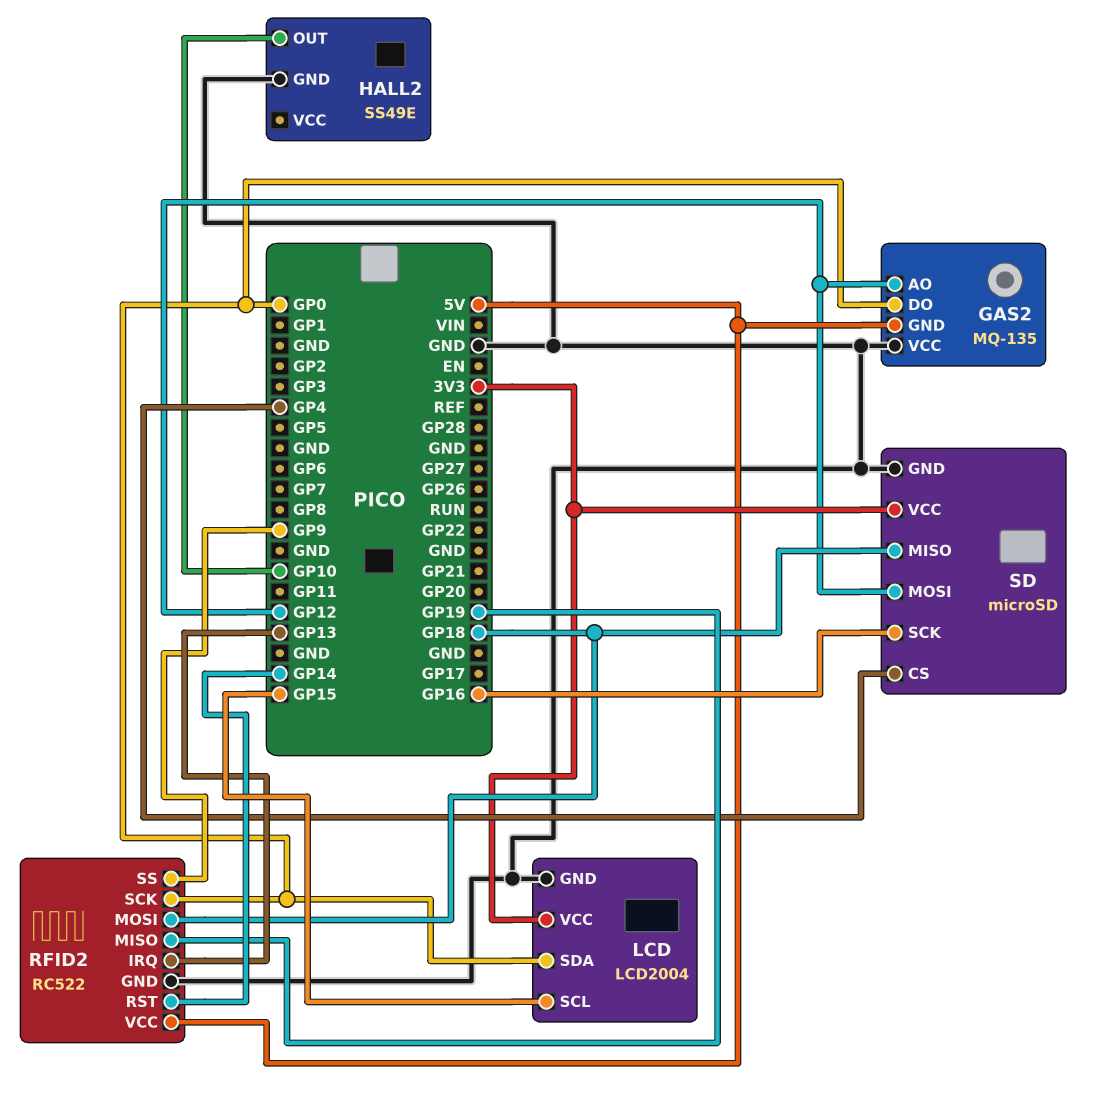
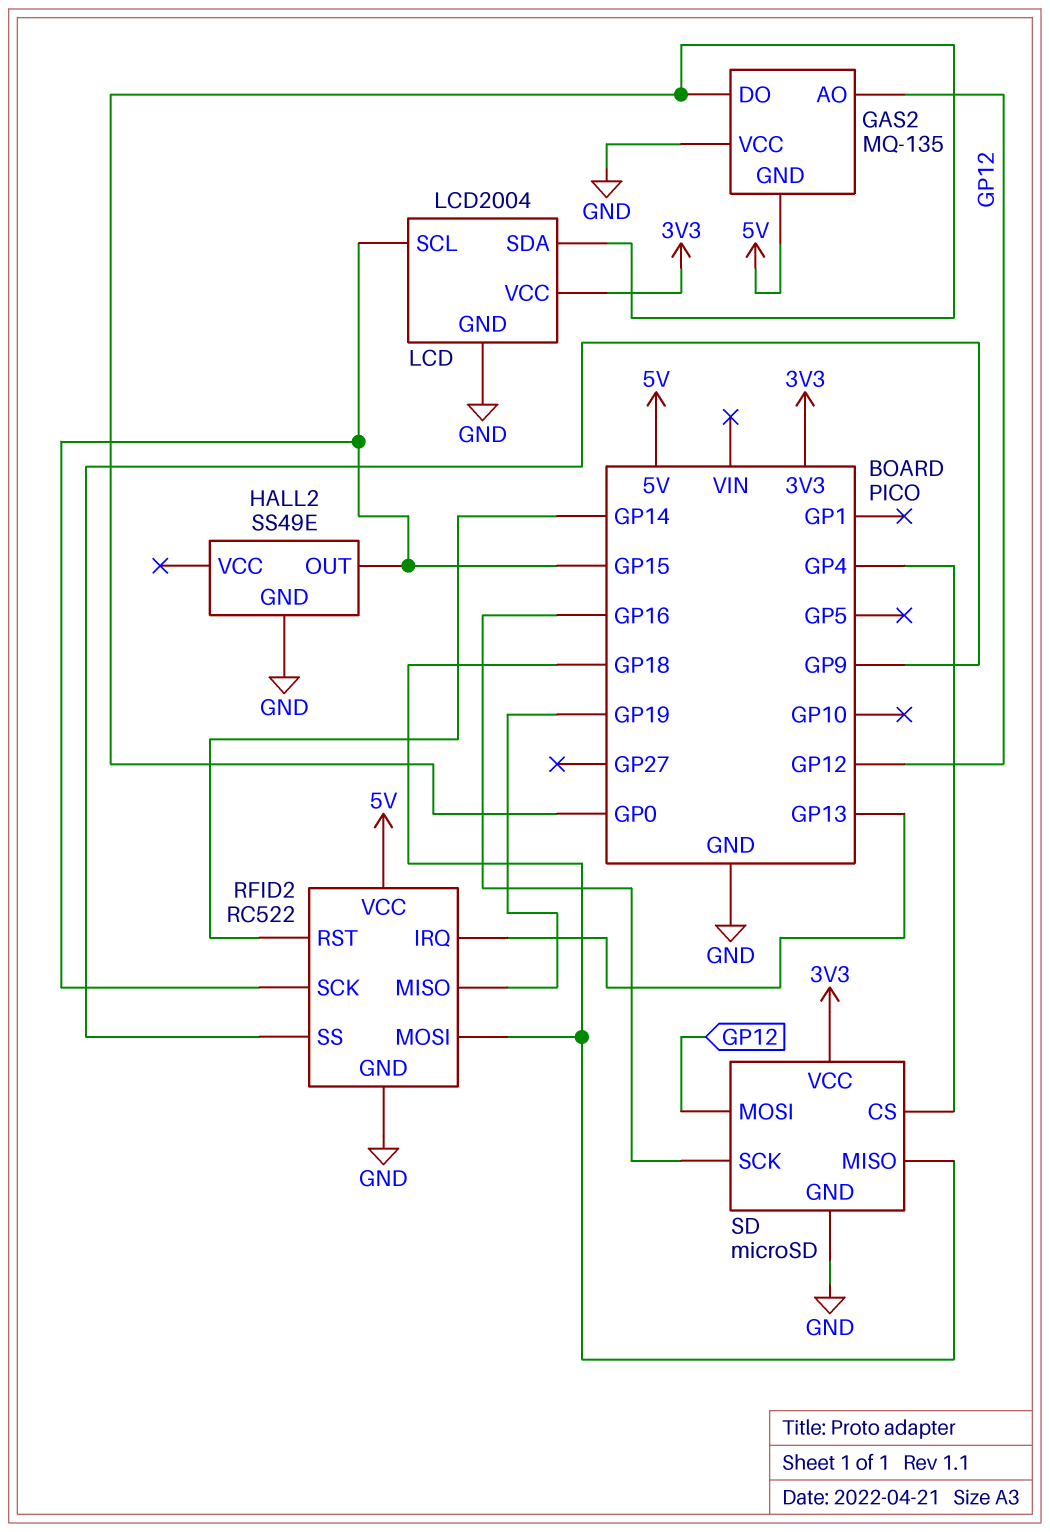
HALL2 pin OUT: GP10 -> GP15
RFID2 pin SCK: GP0 -> GP15

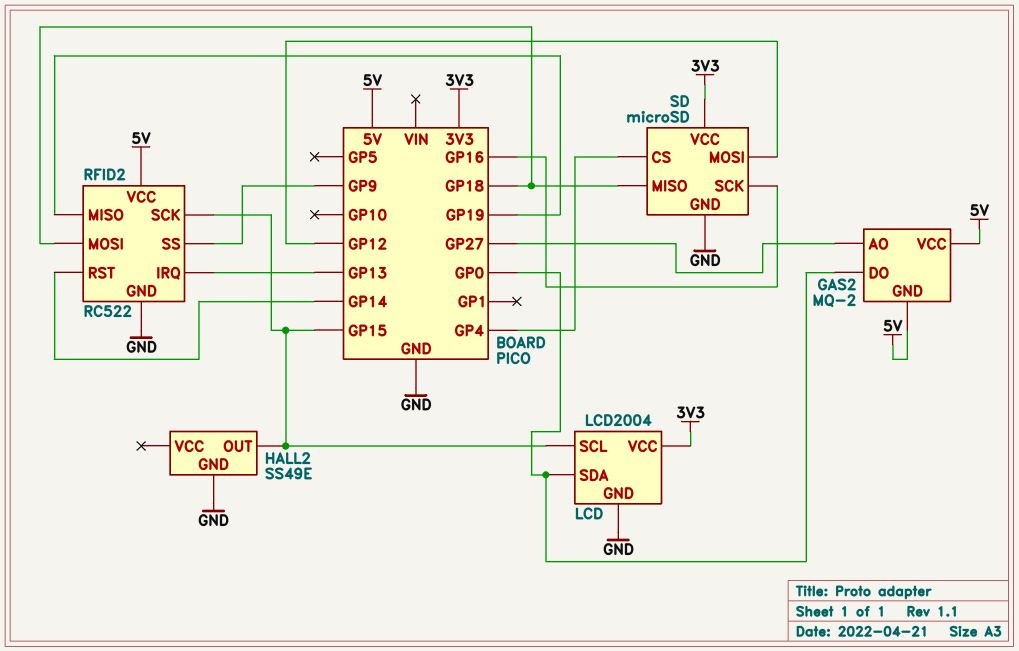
GAS2: MQ-135 -> MQ-2
GAS2 pin AO: GP12 -> GP27
GAS2 pin VCC: GND -> 5V

